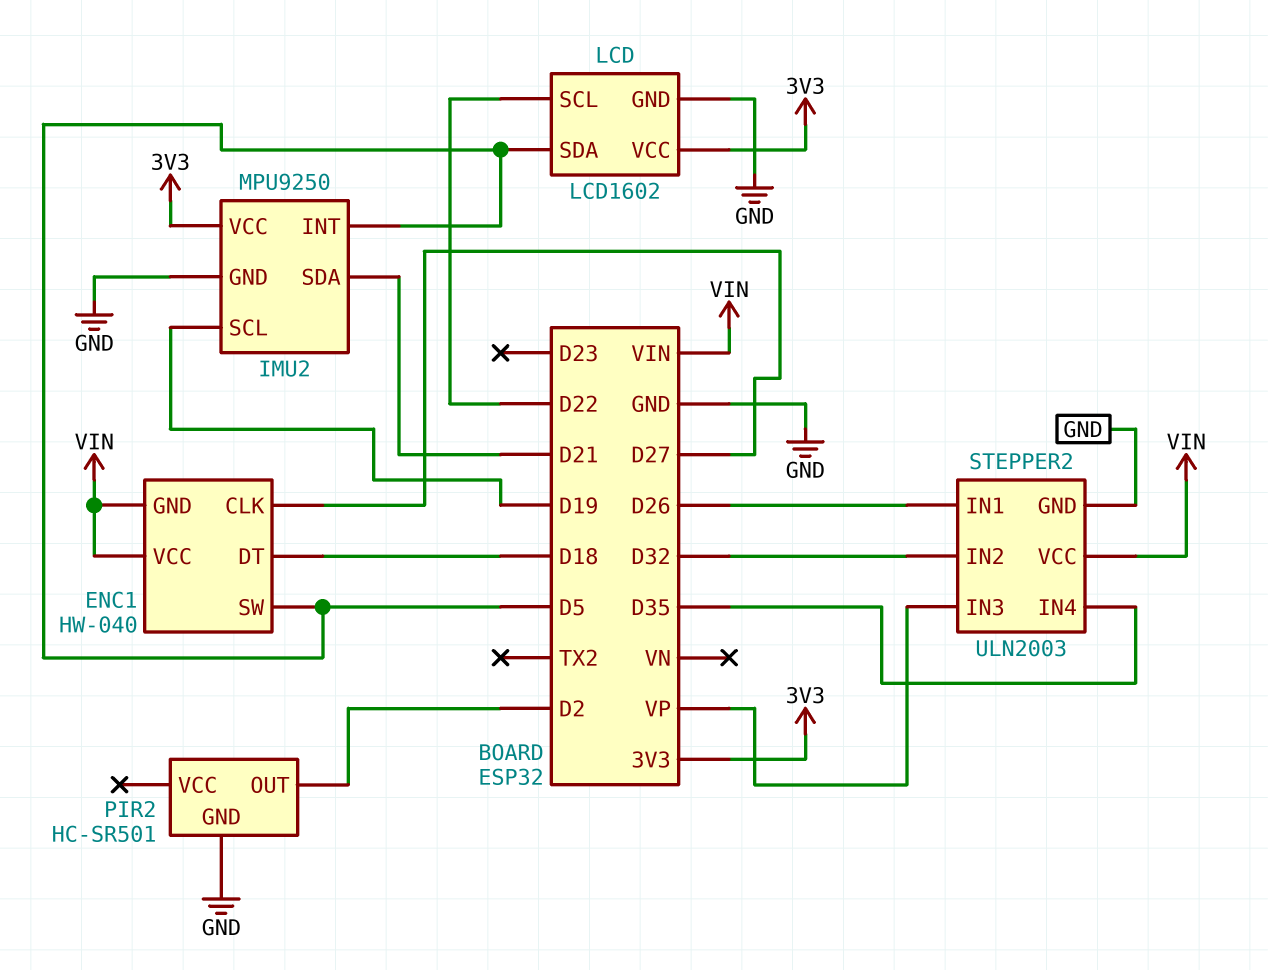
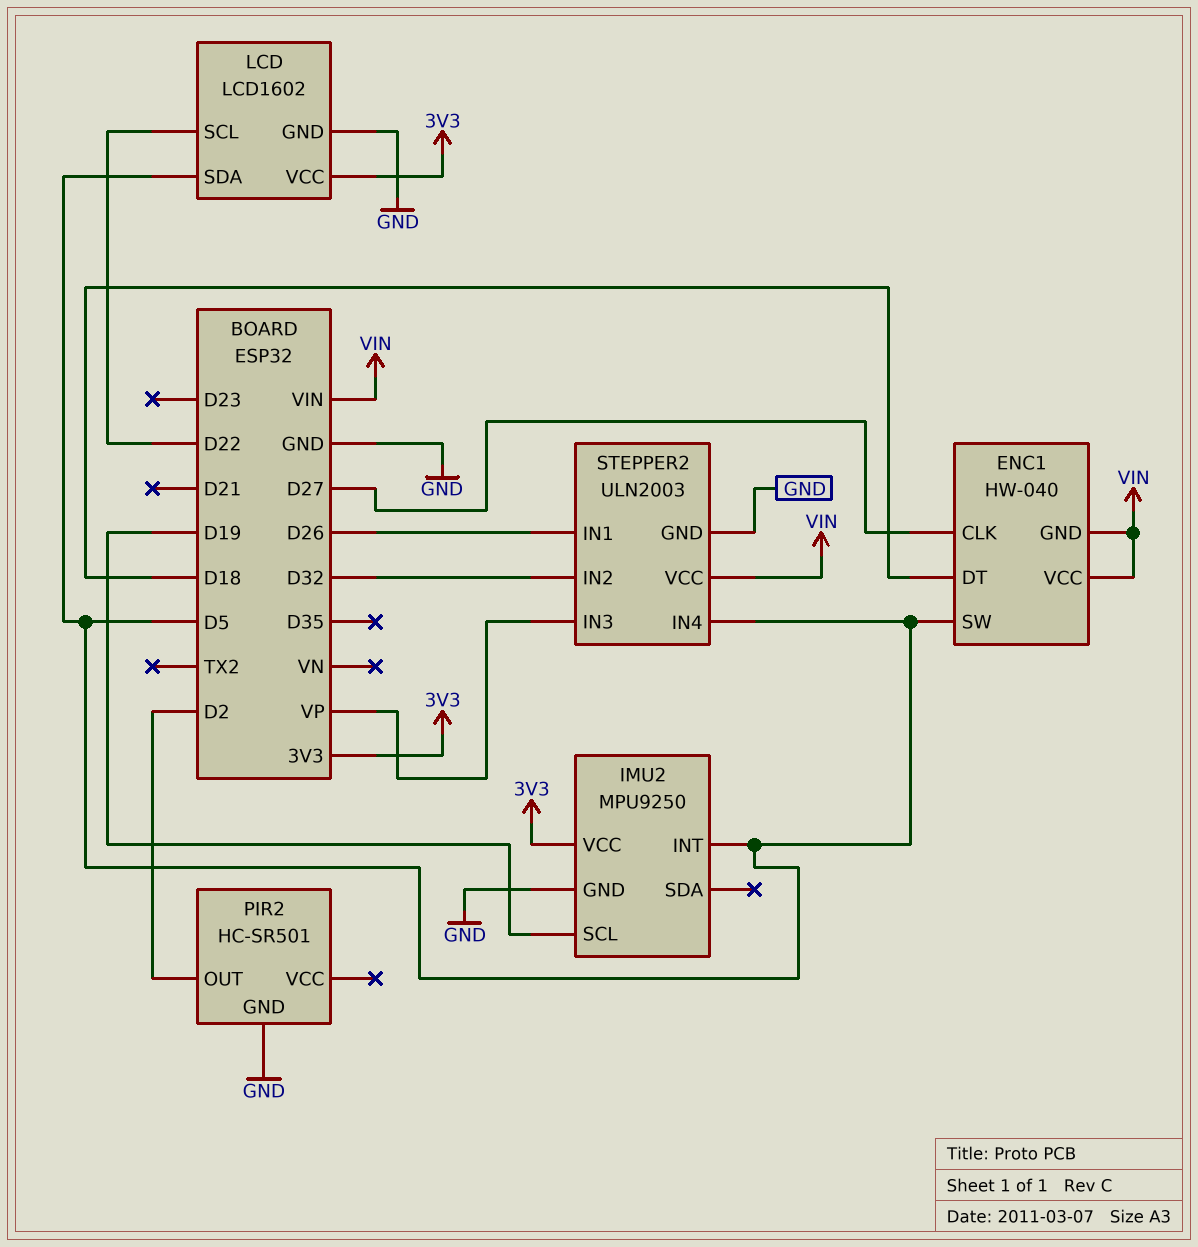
IMU2 pin SDA: D21 -> none
STEPPER2 pin IN4: D35 -> D5

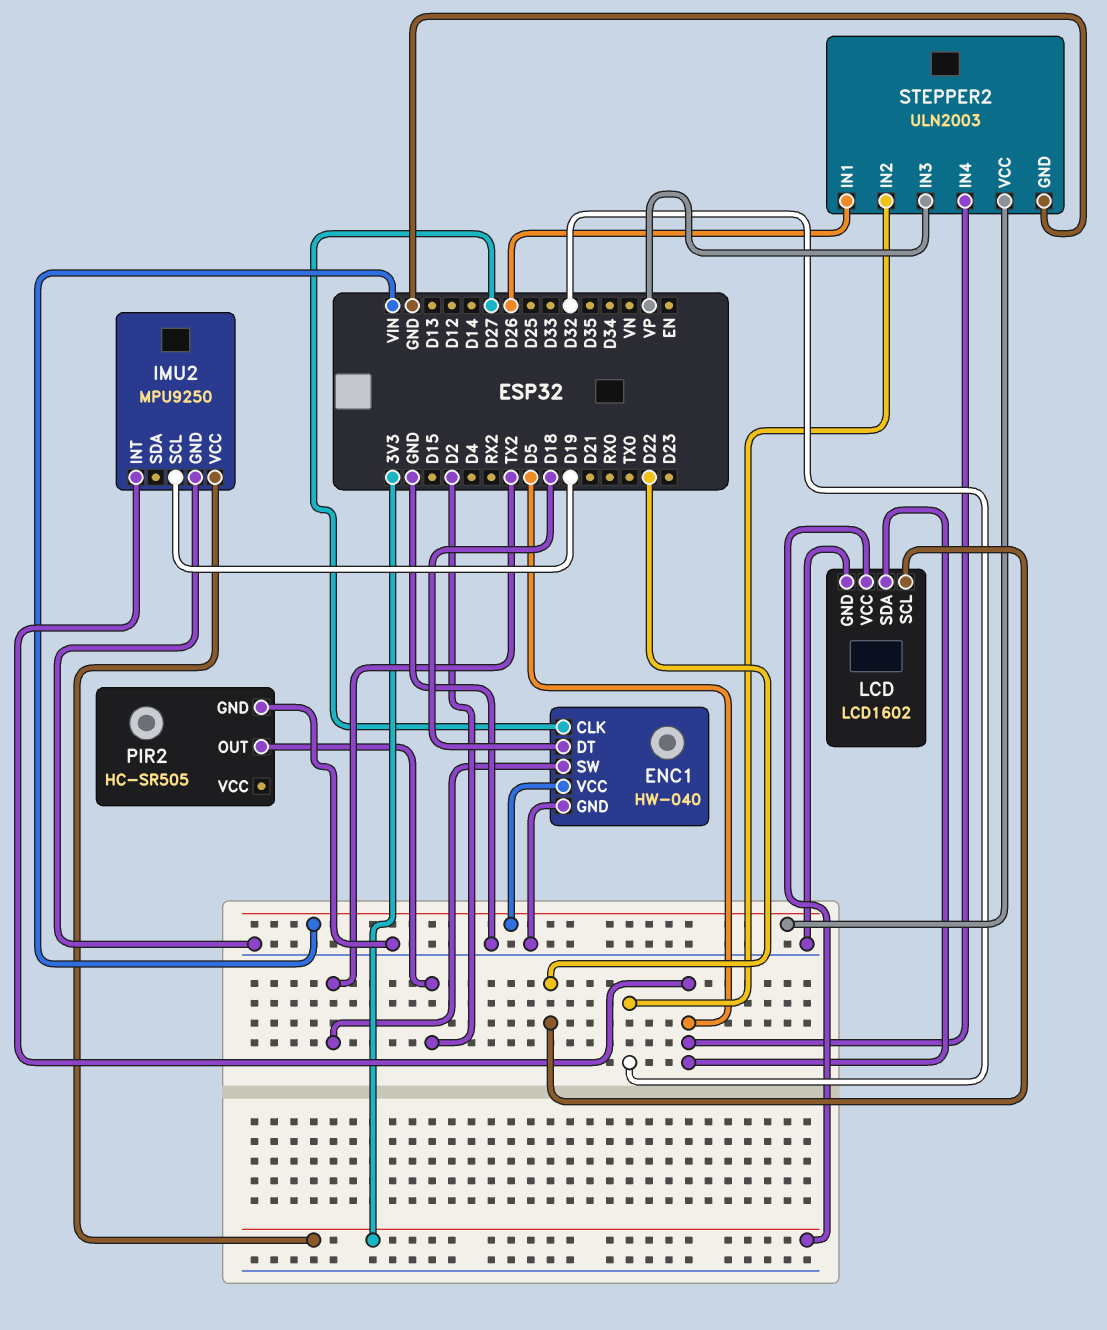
ENC1 pin GND: VIN -> GND
ENC1 pin SW: D5 -> TX2
PIR2: HC-SR501 -> HC-SR505

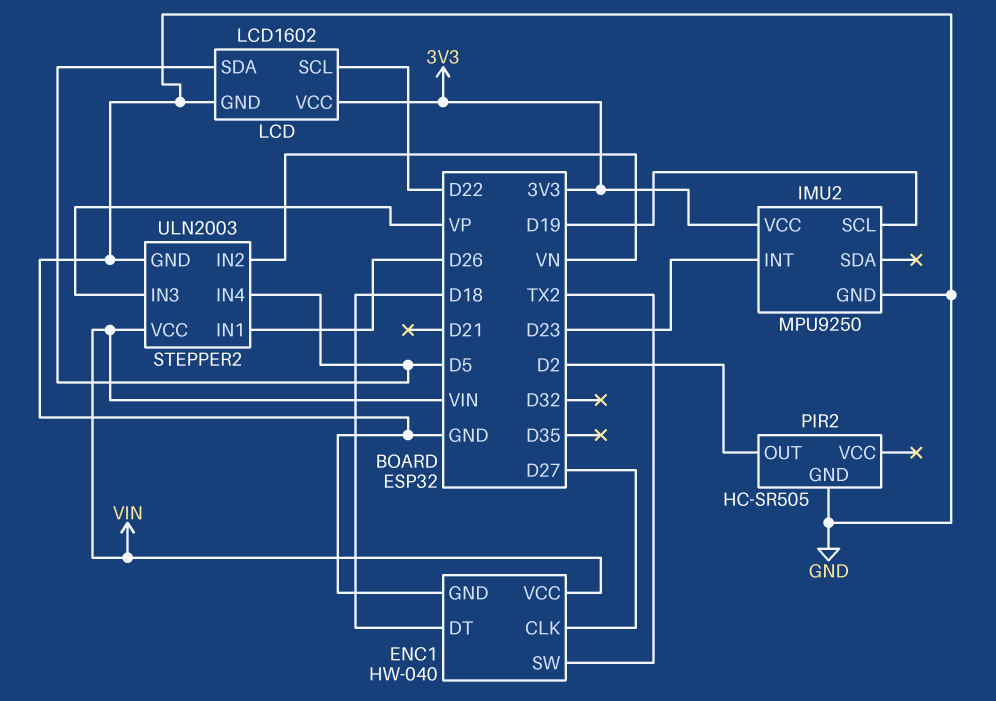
IMU2 pin INT: D5 -> D23
STEPPER2 pin IN2: D32 -> VN

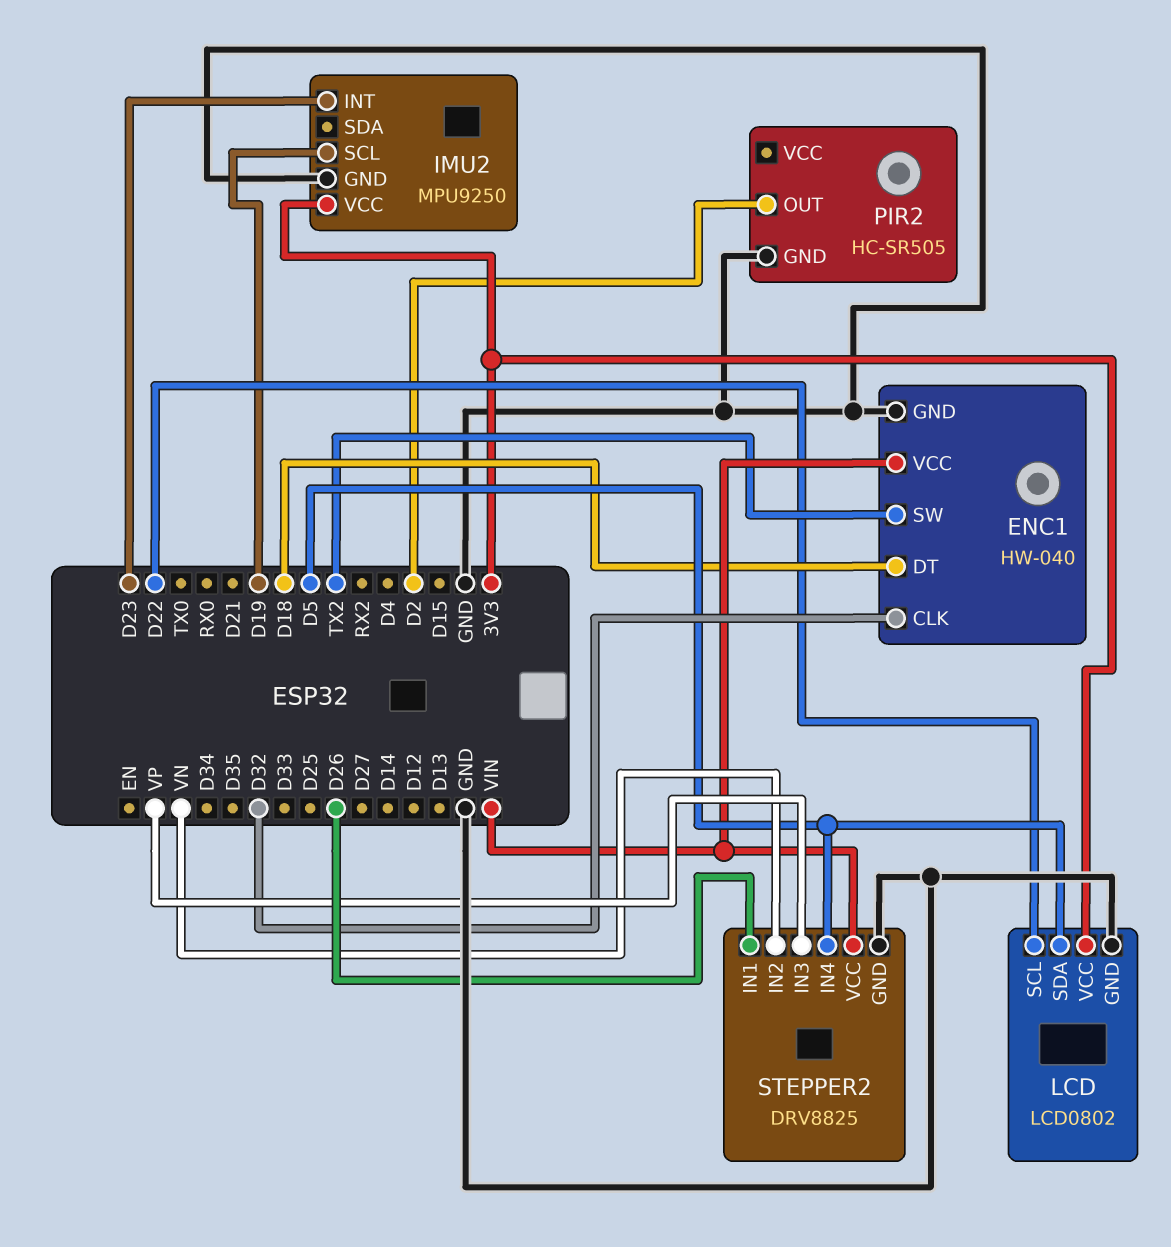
ENC1 pin CLK: D27 -> D32
LCD: LCD1602 -> LCD0802
STEPPER2: ULN2003 -> DRV8825

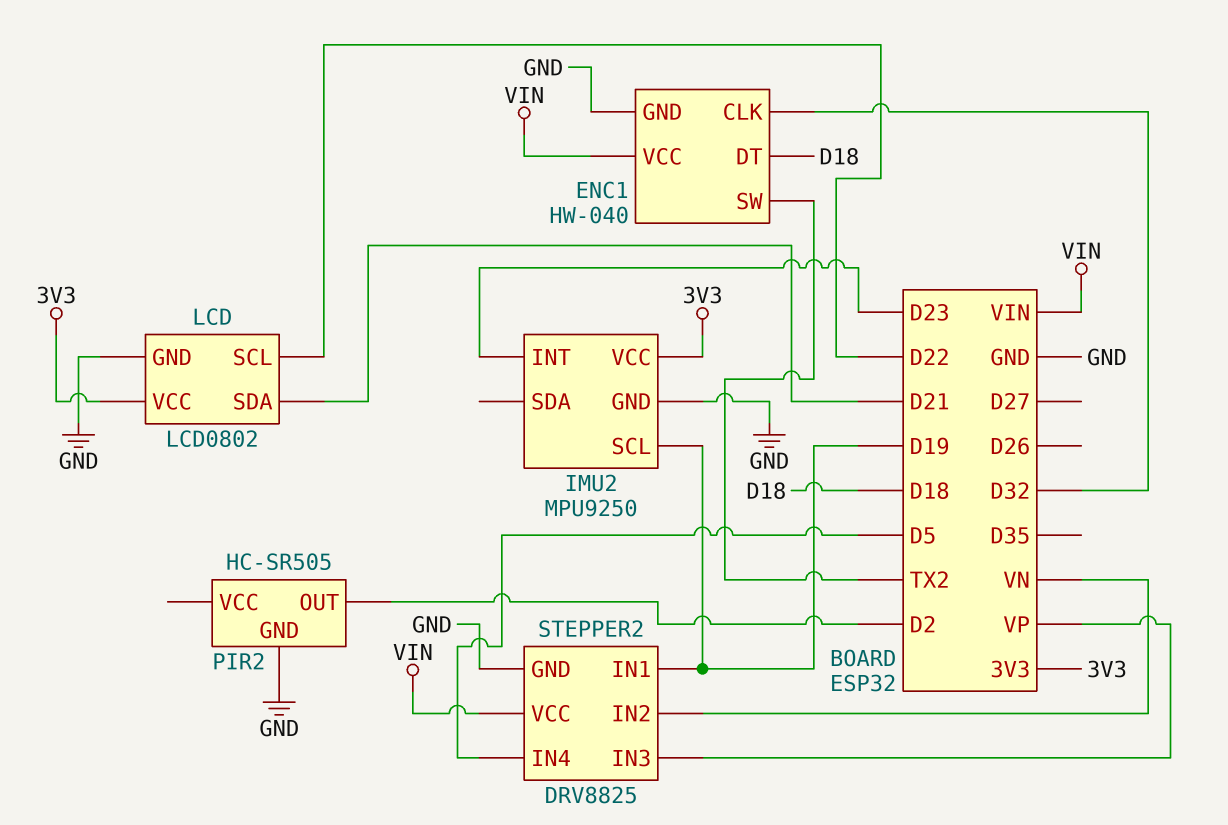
LCD pin SDA: D5 -> D21
STEPPER2 pin IN1: D26 -> D19

